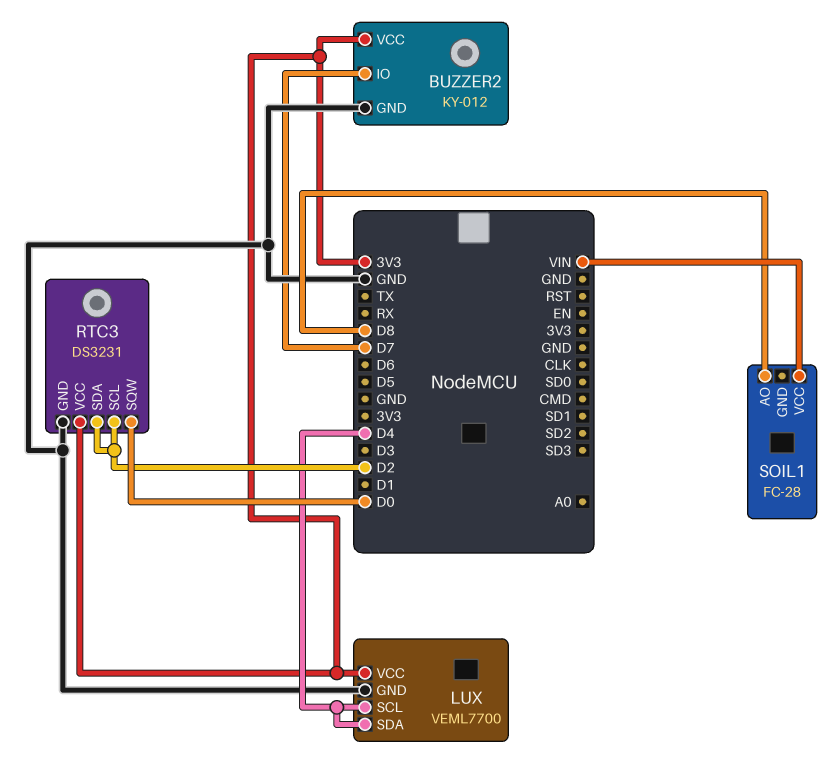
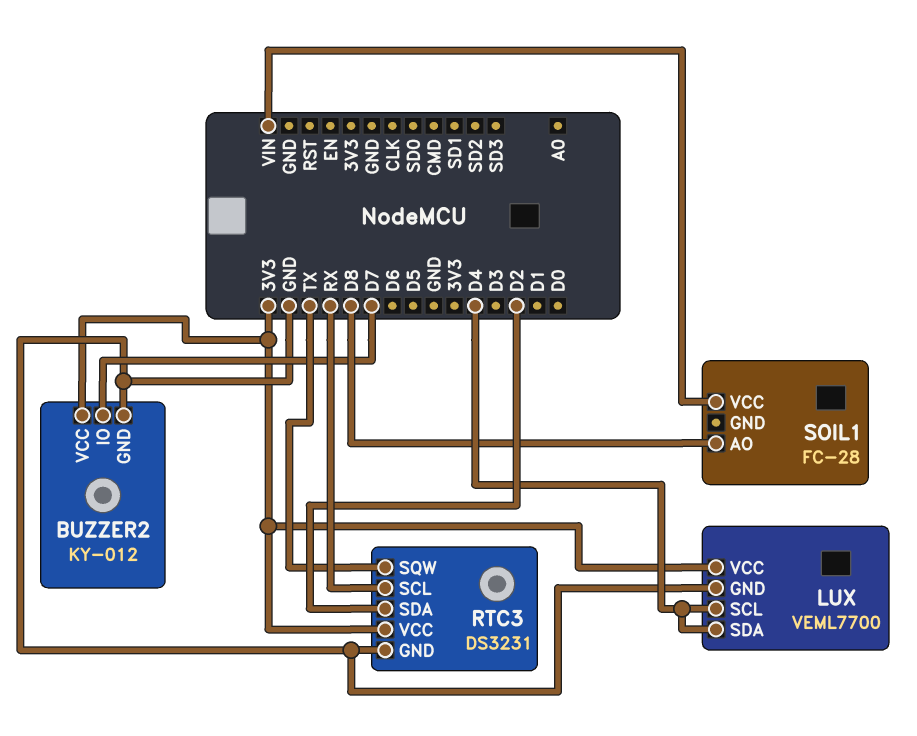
RTC3 pin SCL: D2 -> RX
RTC3 pin SQW: D0 -> TX

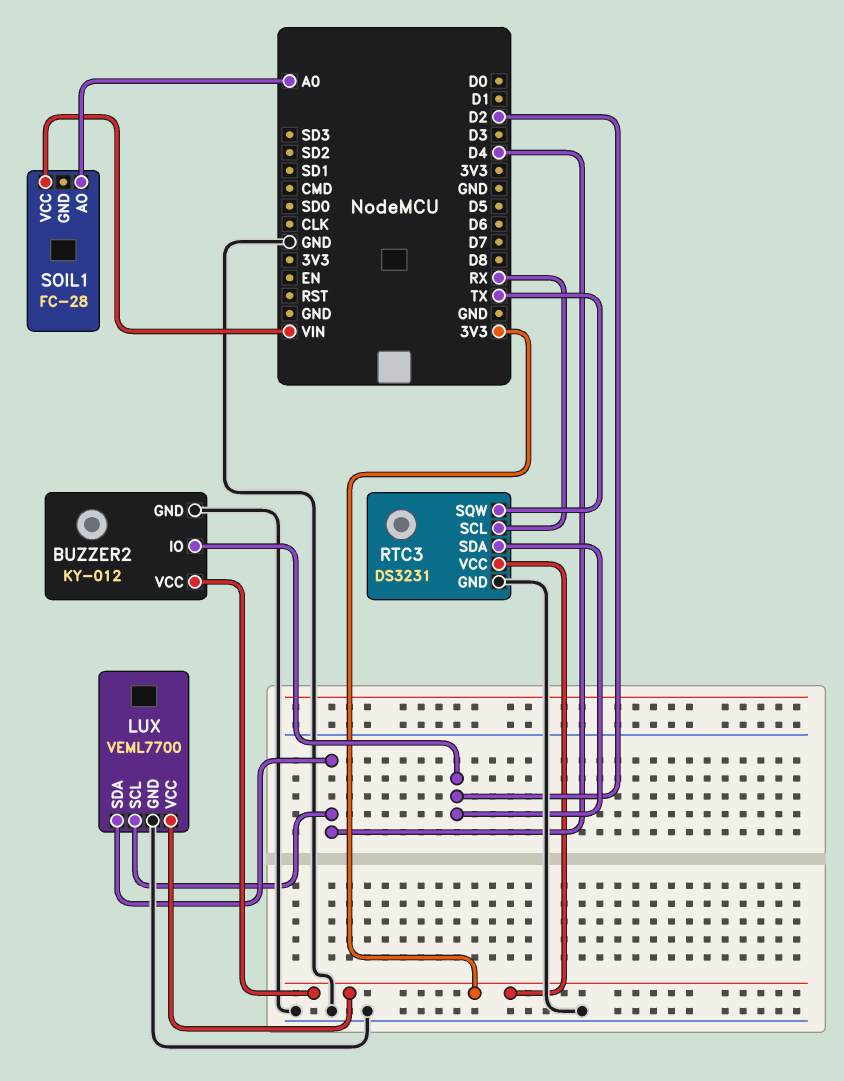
BUZZER2 pin IO: D7 -> D2
SOIL1 pin AO: D8 -> A0

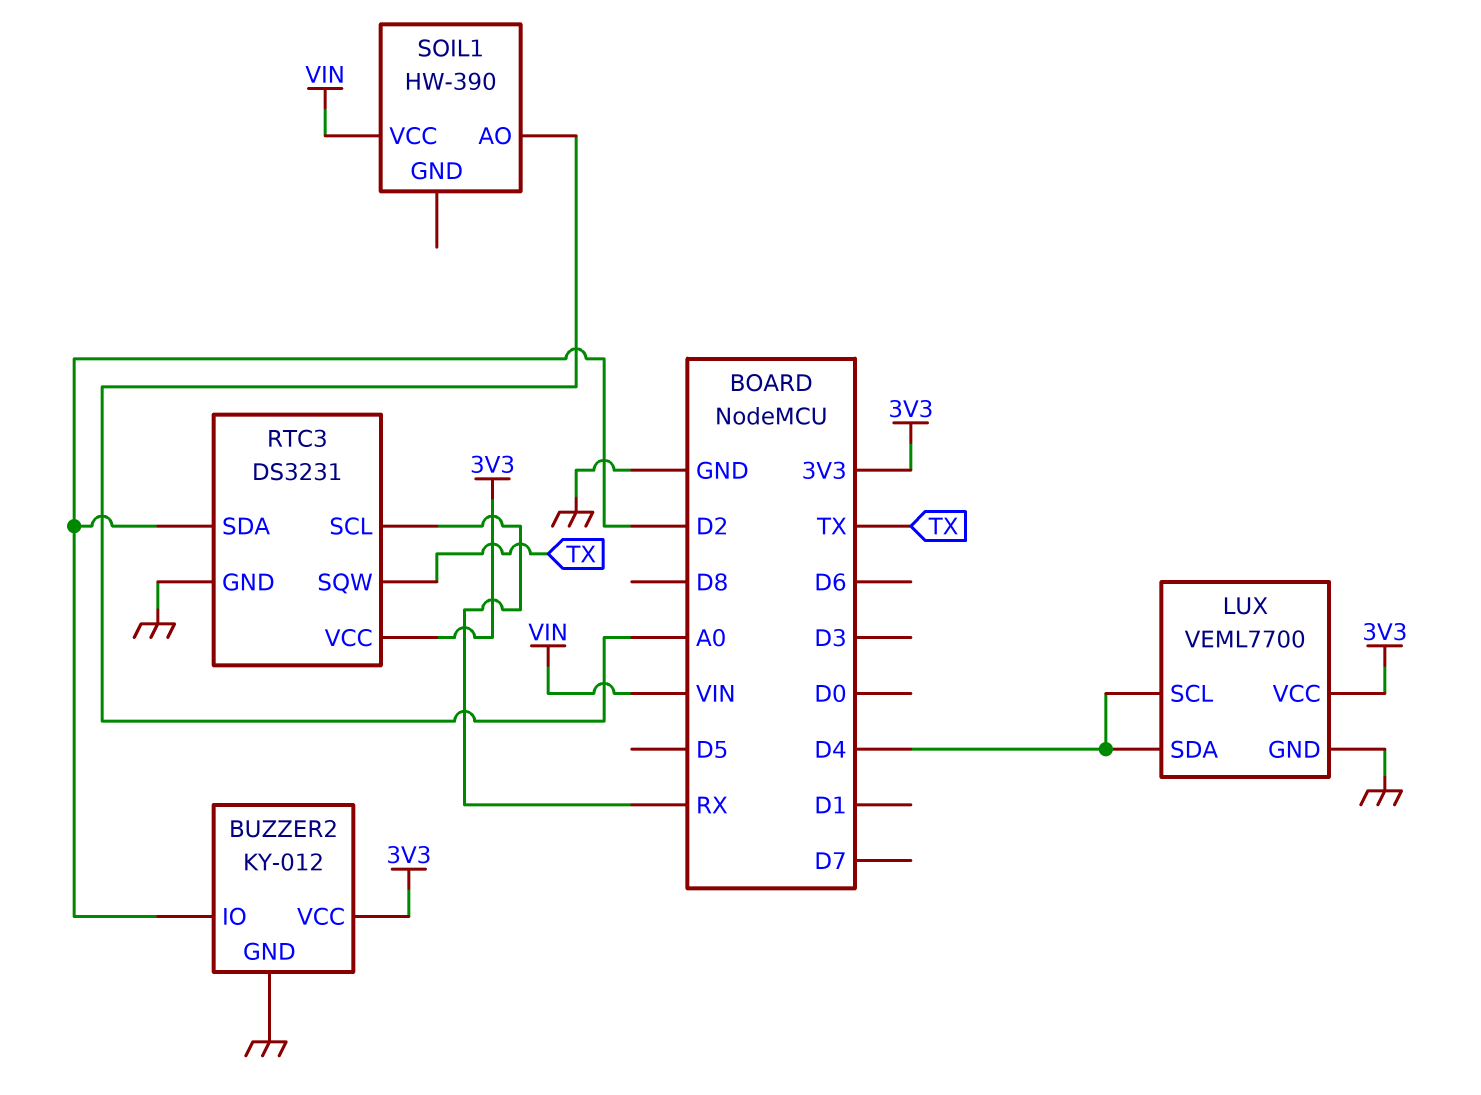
SOIL1: FC-28 -> HW-390

